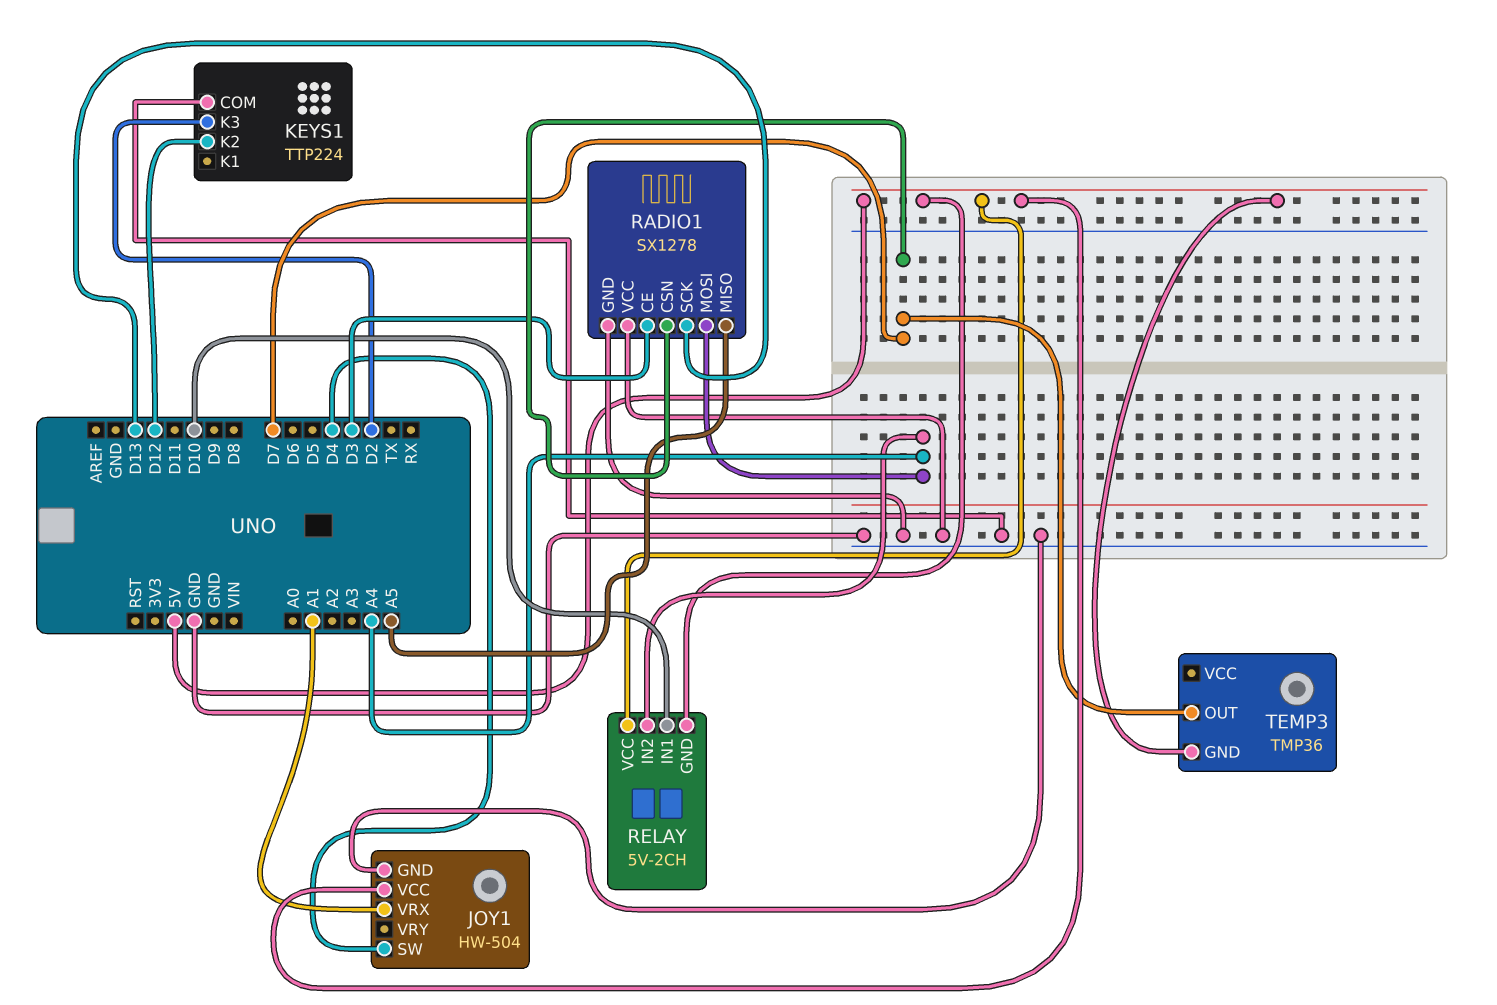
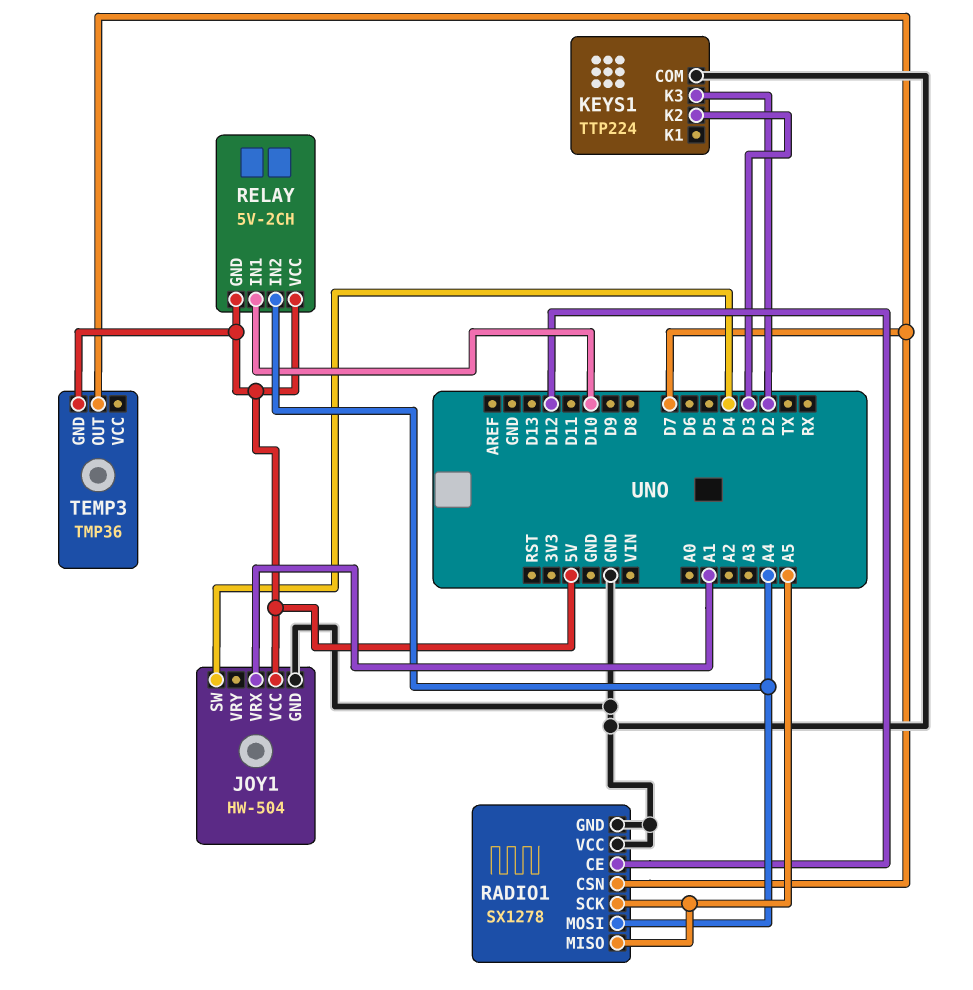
KEYS1 pin K2: D12 -> D3
RADIO1 pin CE: D3 -> D12
RADIO1 pin SCK: D13 -> A5

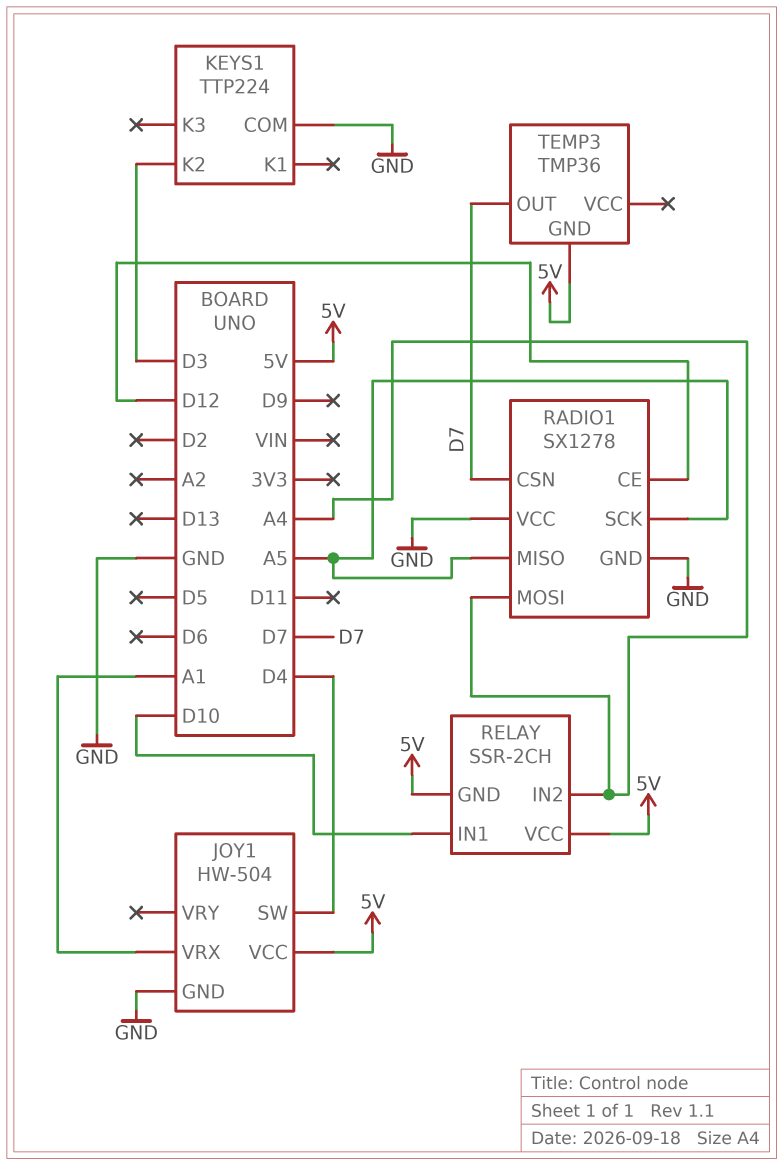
KEYS1 pin K3: D2 -> none
RELAY: 5V-2CH -> SSR-2CH

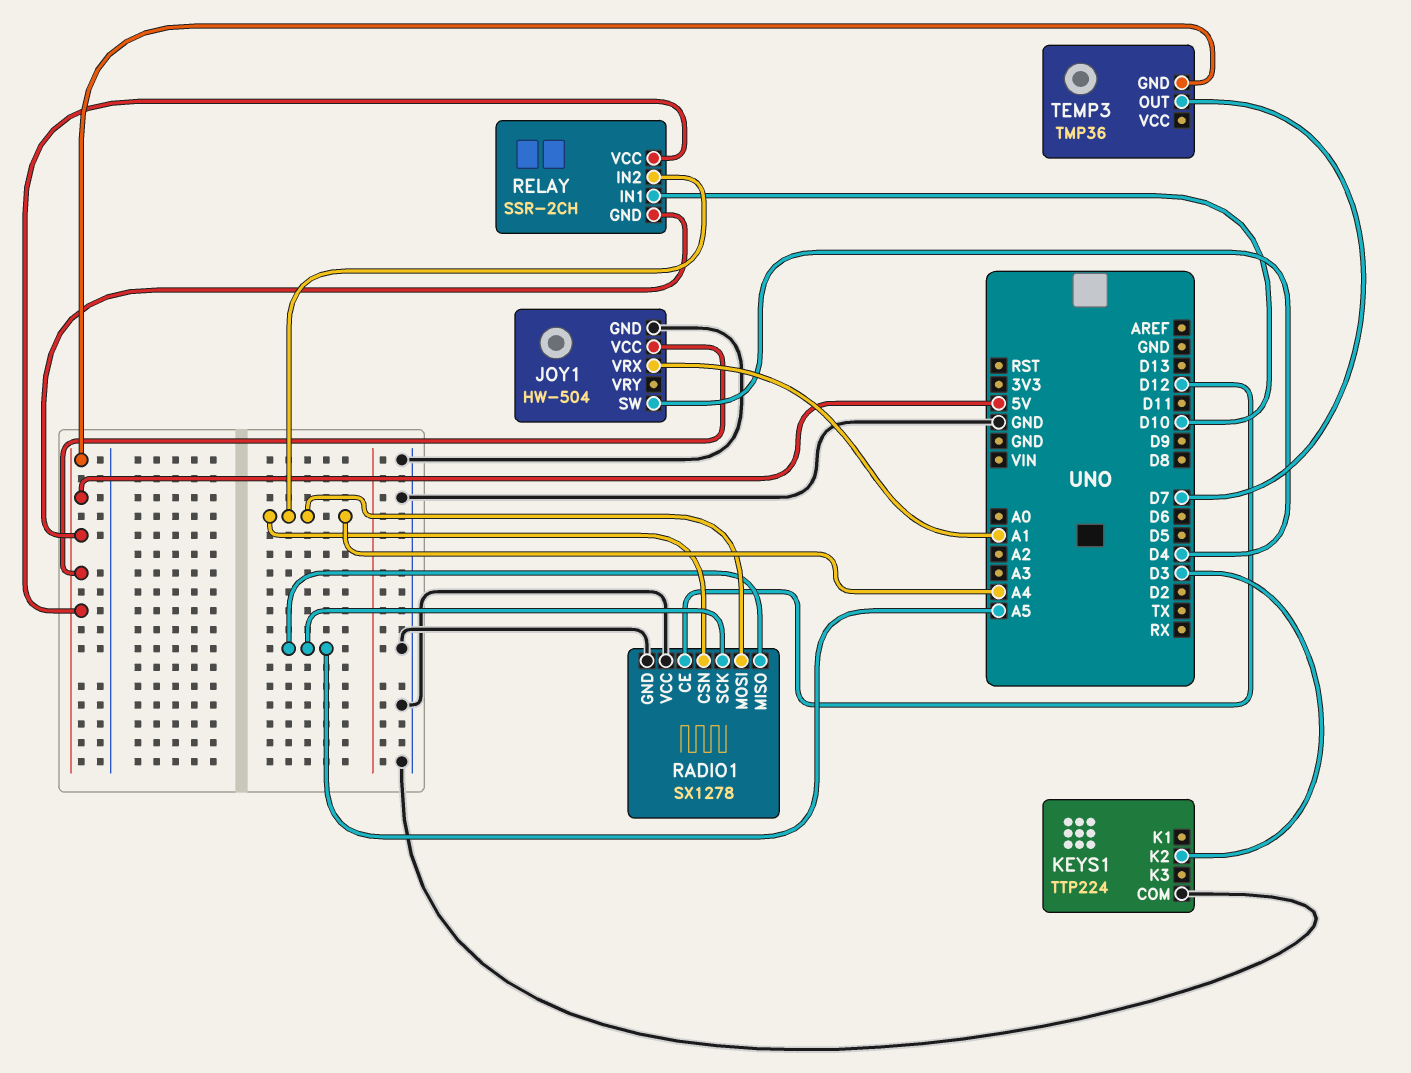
RADIO1 pin CSN: D7 -> A4

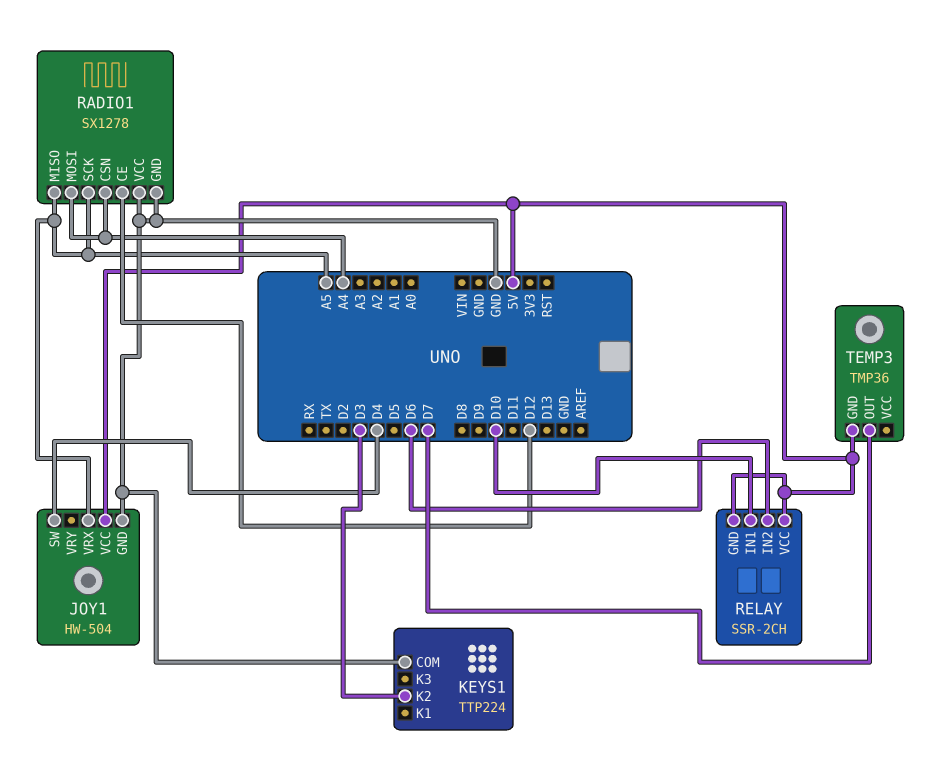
JOY1 pin VRX: A1 -> A5
RELAY pin IN2: A4 -> D6

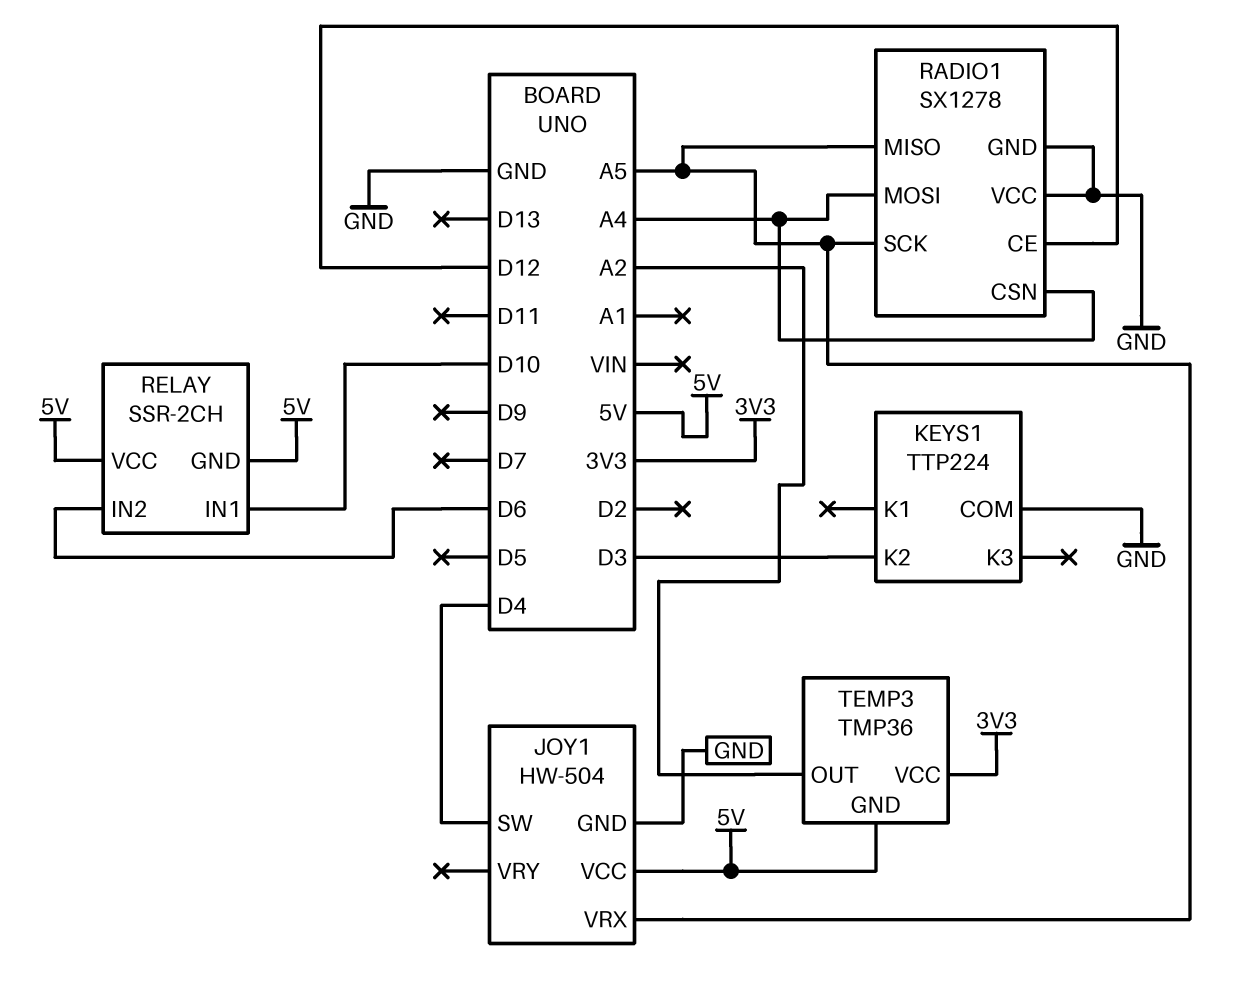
TEMP3 pin OUT: D7 -> A2
TEMP3 pin VCC: none -> 3V3

